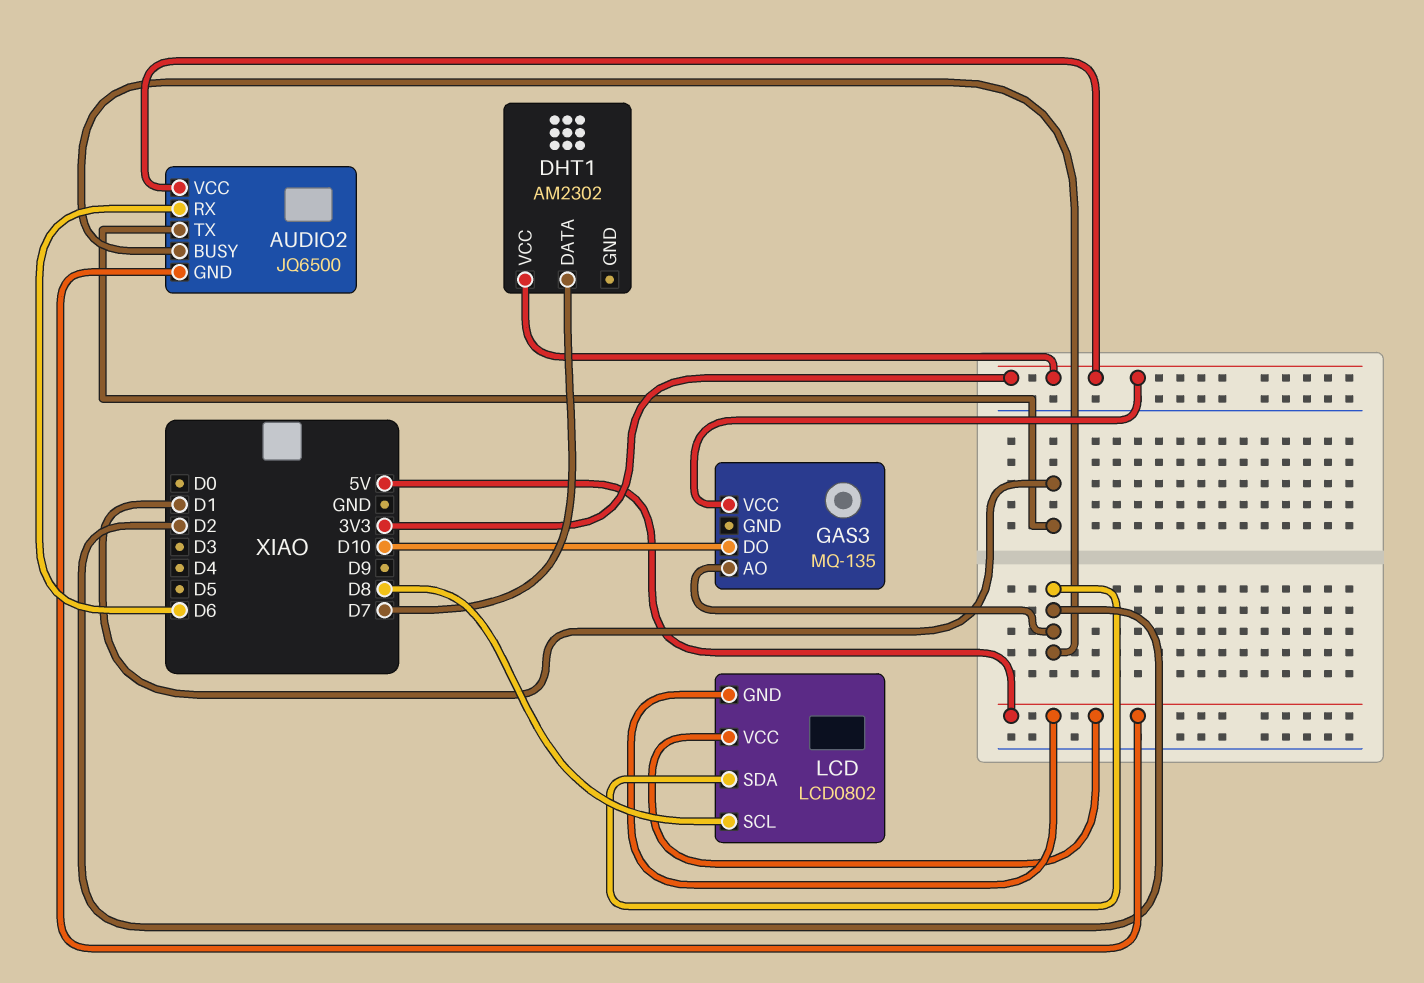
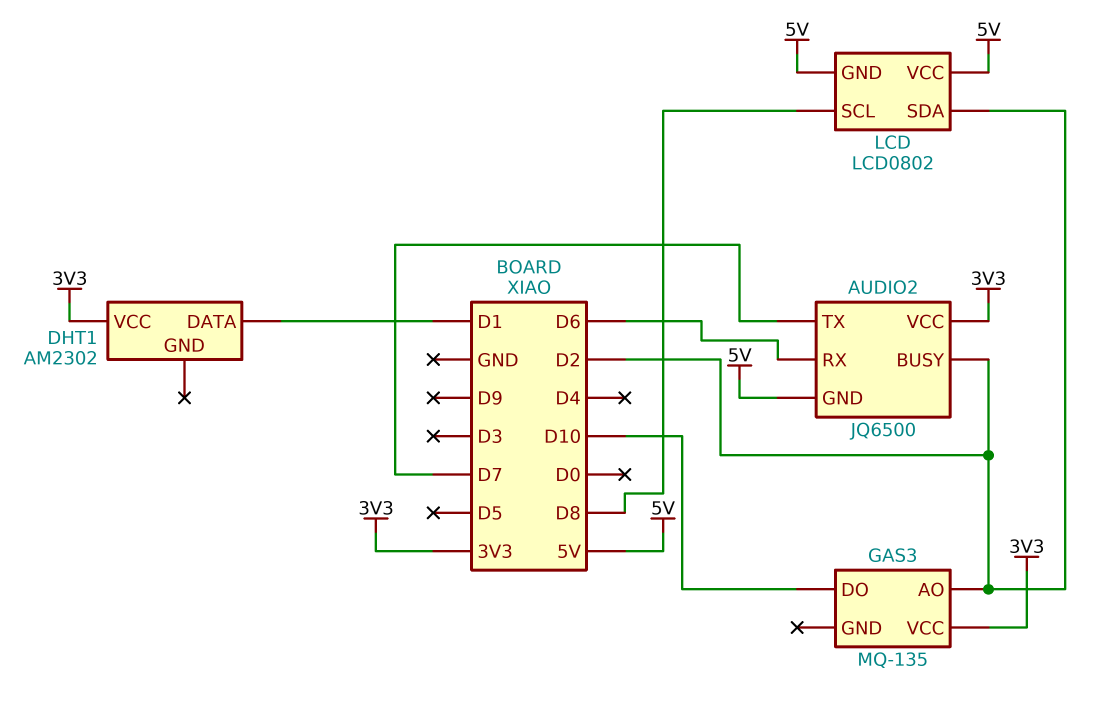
AUDIO2 pin TX: D1 -> D7
DHT1 pin DATA: D7 -> D1

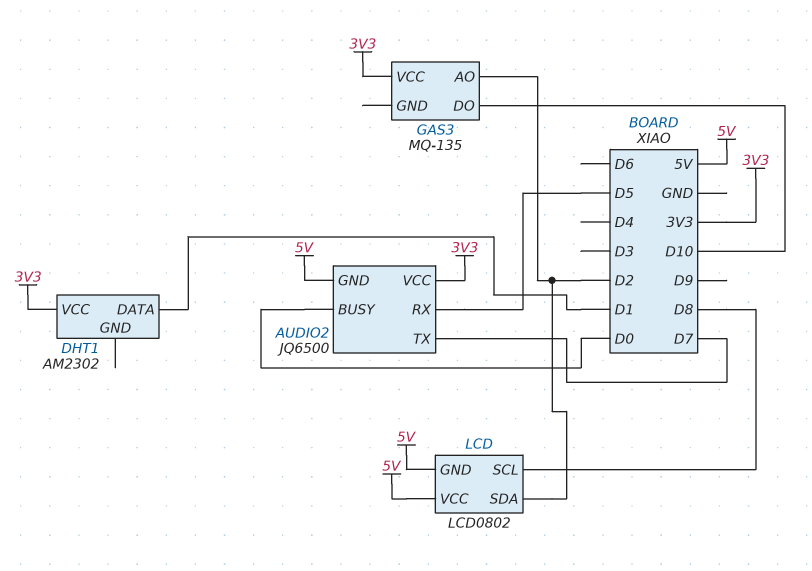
AUDIO2 pin BUSY: D2 -> D0
AUDIO2 pin RX: D6 -> D5

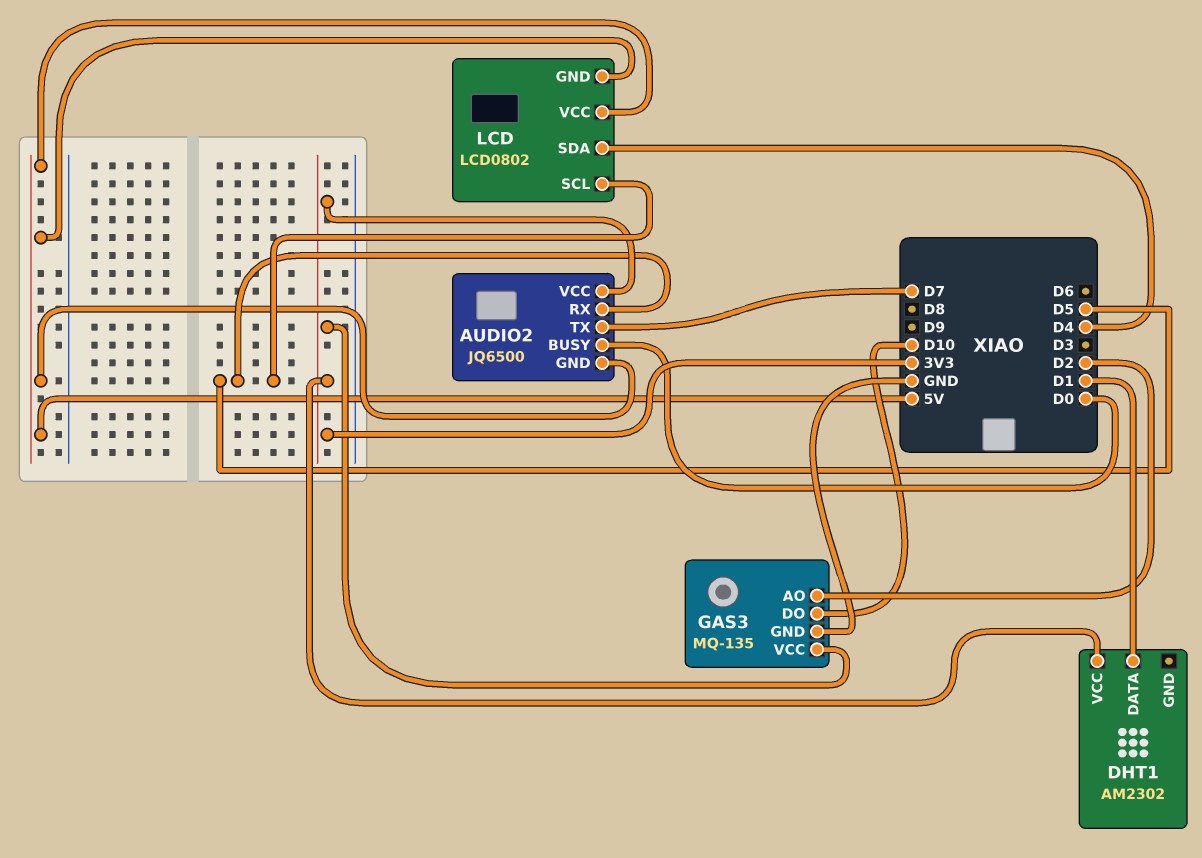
GAS3 pin GND: none -> GND
LCD pin SCL: D8 -> D5
LCD pin SDA: D2 -> D4

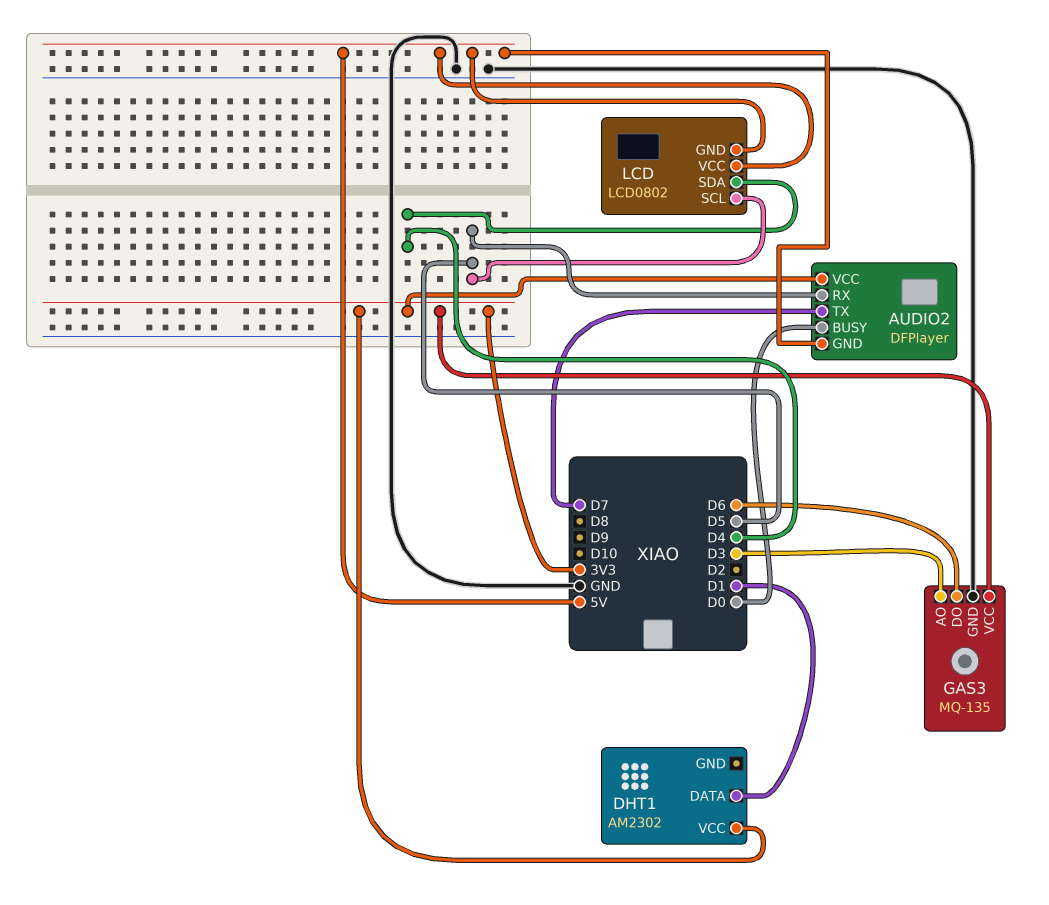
AUDIO2: JQ6500 -> DFPlayer
GAS3 pin AO: D2 -> D3
GAS3 pin DO: D10 -> D6

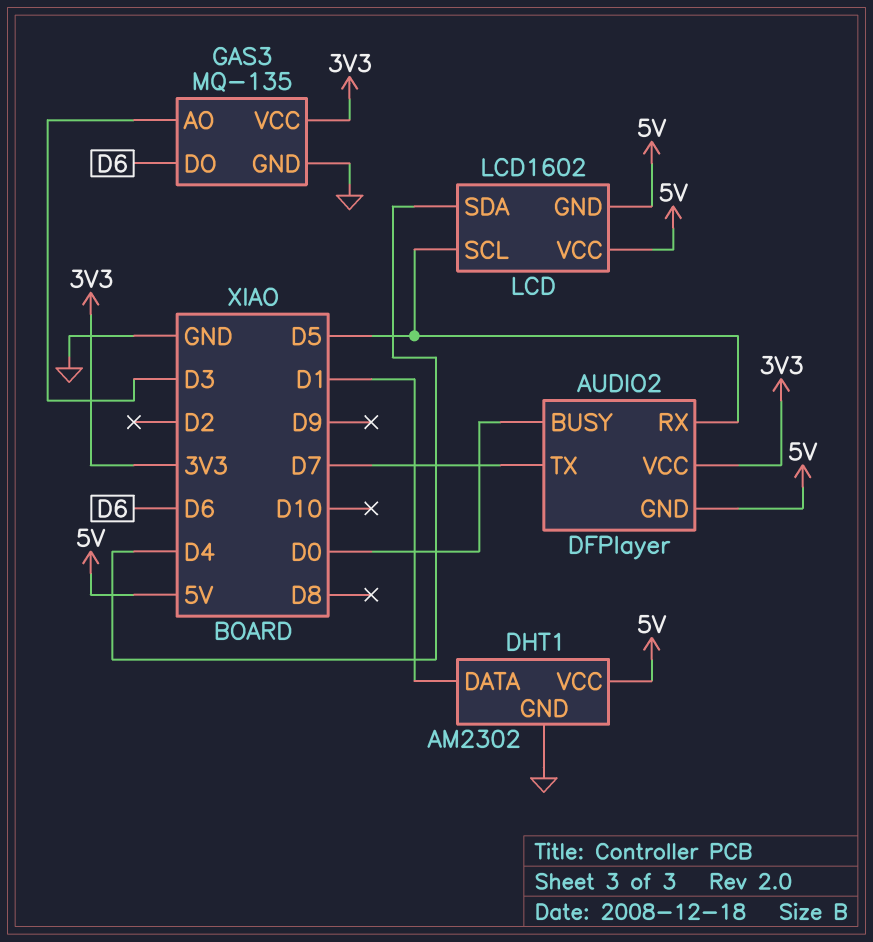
DHT1 pin GND: none -> GND
DHT1 pin VCC: 3V3 -> 5V
LCD: LCD0802 -> LCD1602

